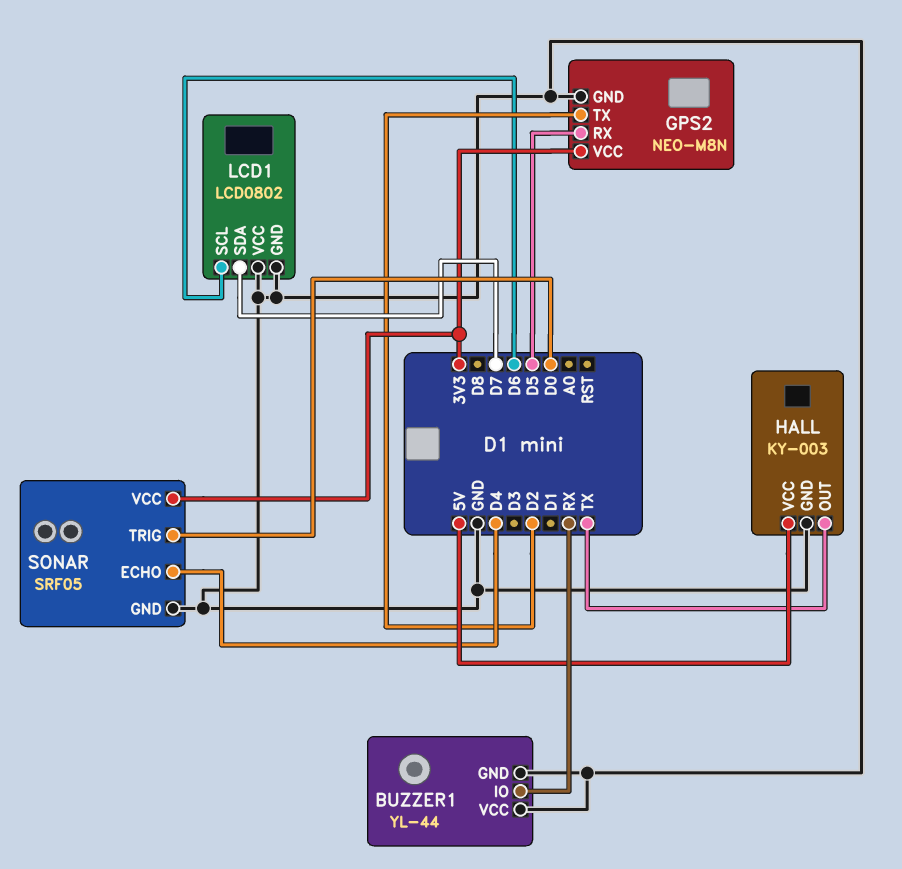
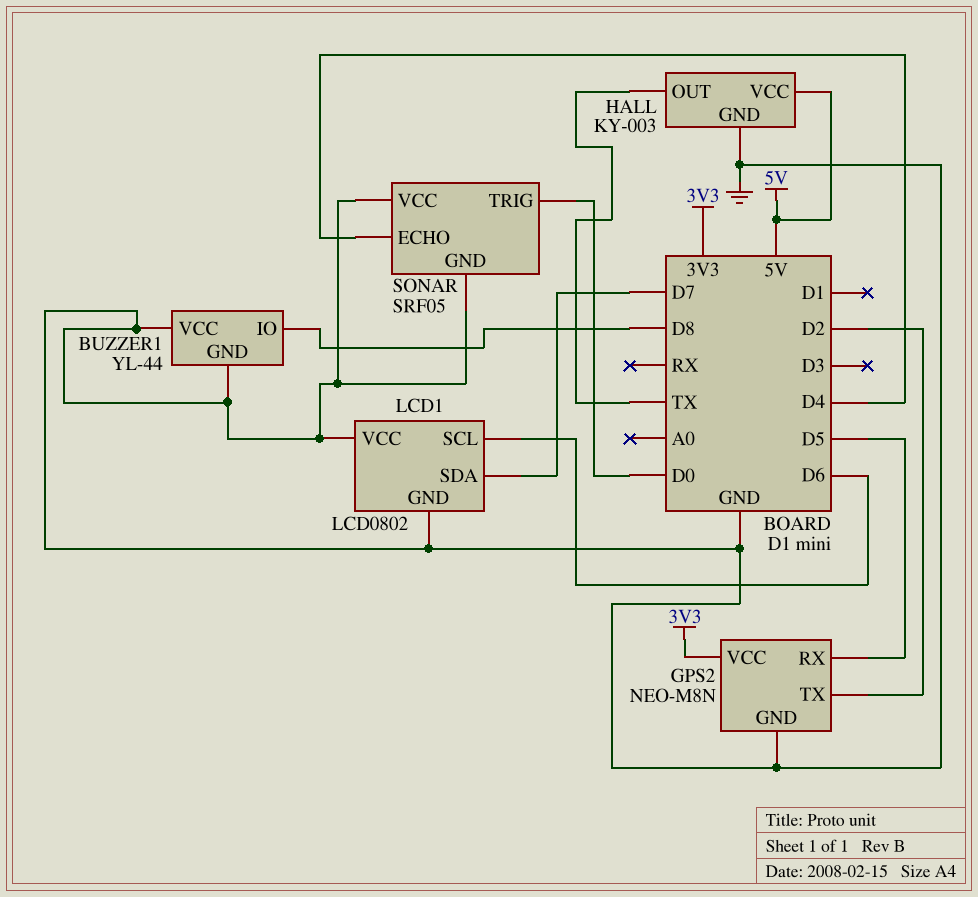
BUZZER1 pin IO: RX -> D8
SONAR pin VCC: 3V3 -> GND

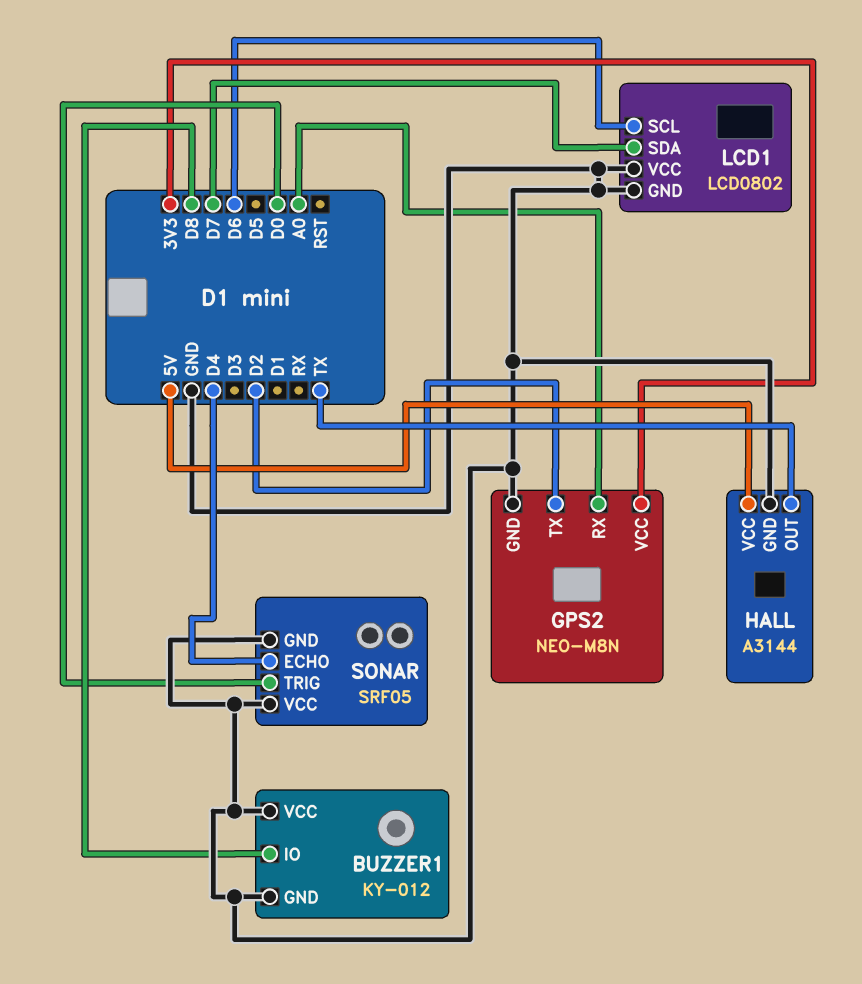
BUZZER1: YL-44 -> KY-012
GPS2 pin RX: D5 -> A0
HALL: KY-003 -> A3144

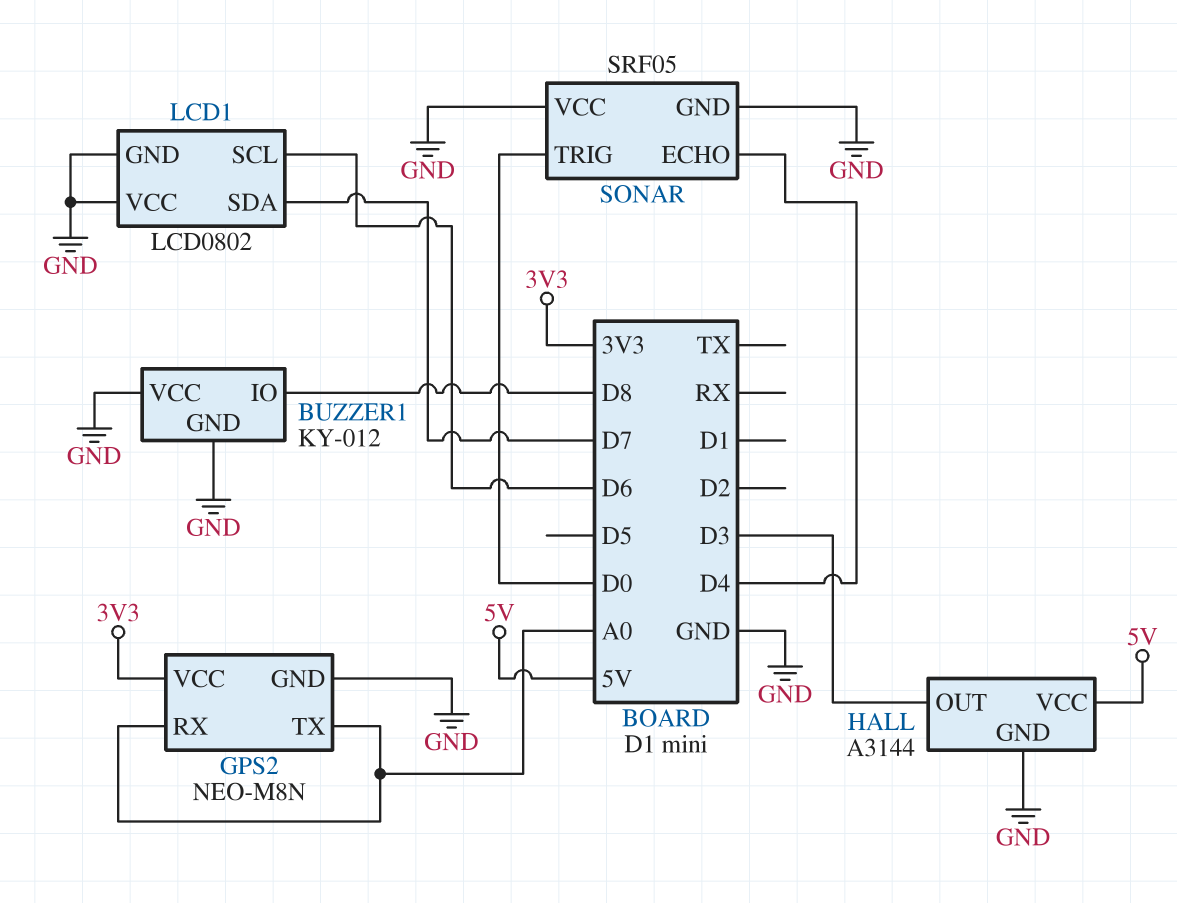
GPS2 pin TX: D2 -> A0
HALL pin OUT: TX -> D3

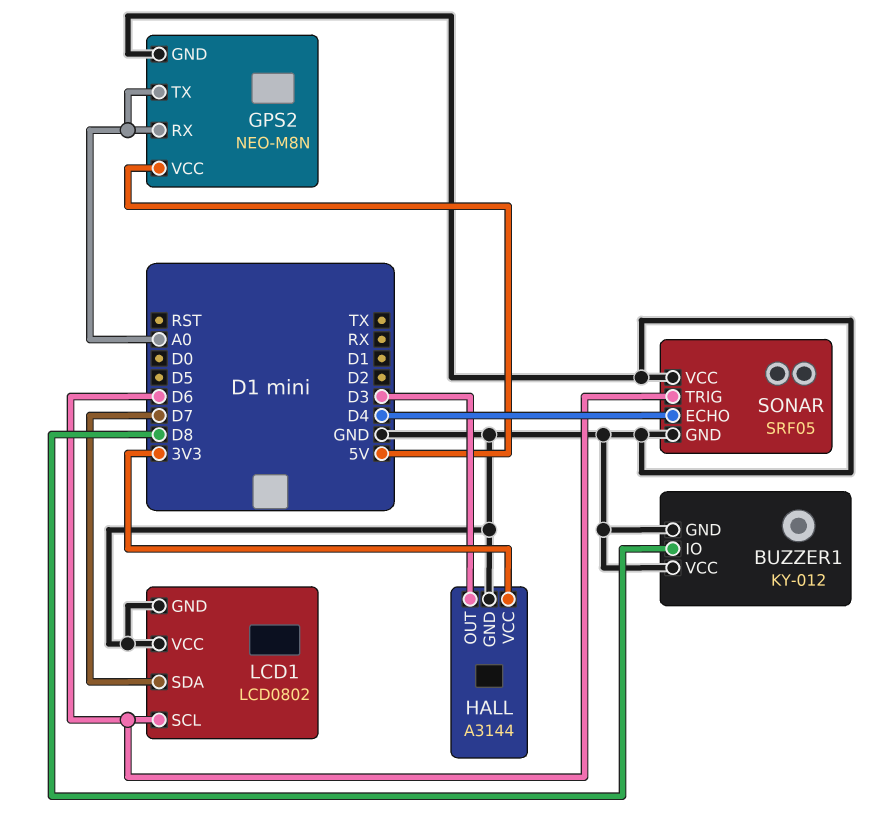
GPS2 pin VCC: 3V3 -> 5V
HALL pin VCC: 5V -> 3V3
SONAR pin TRIG: D0 -> D6

